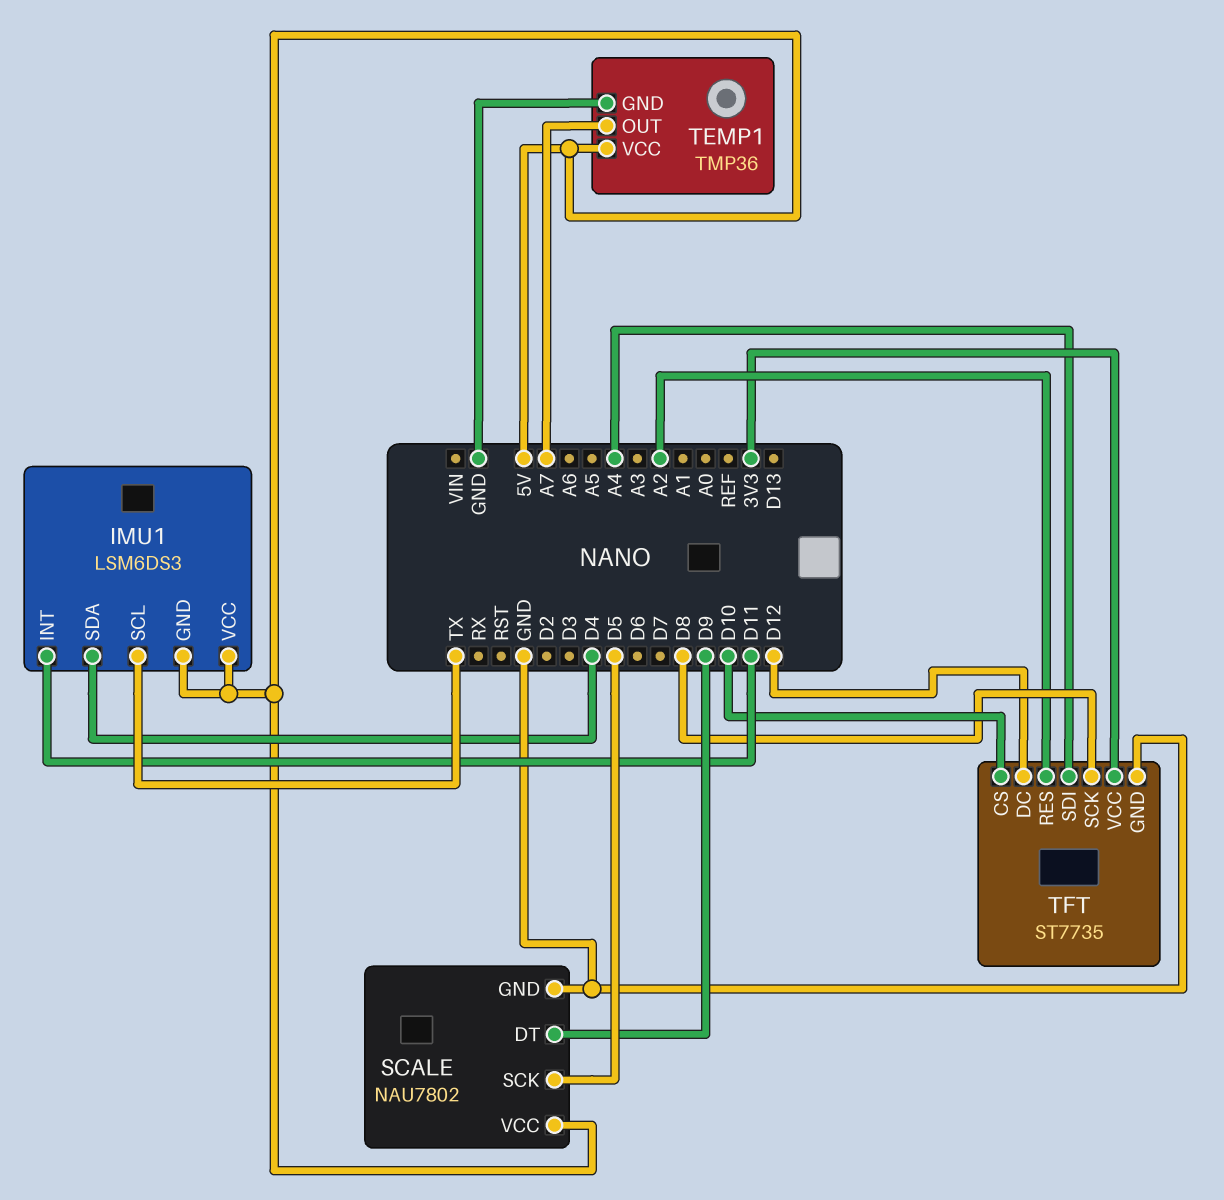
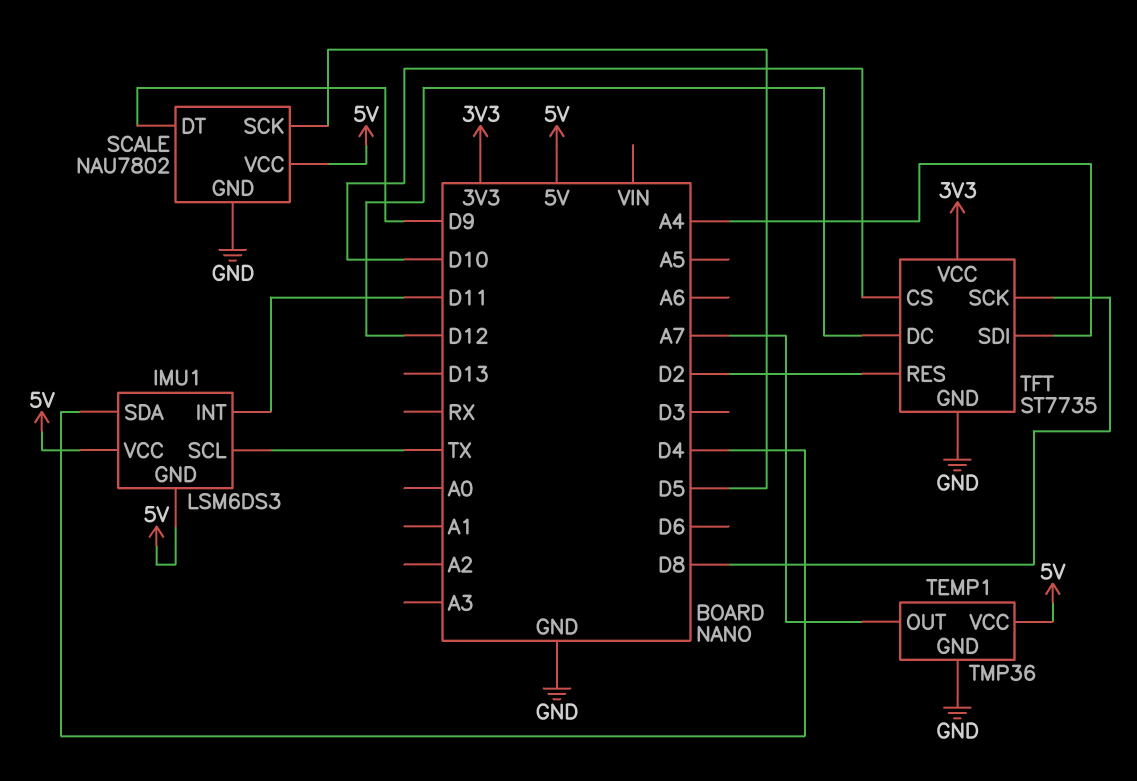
TFT pin RES: A2 -> D2

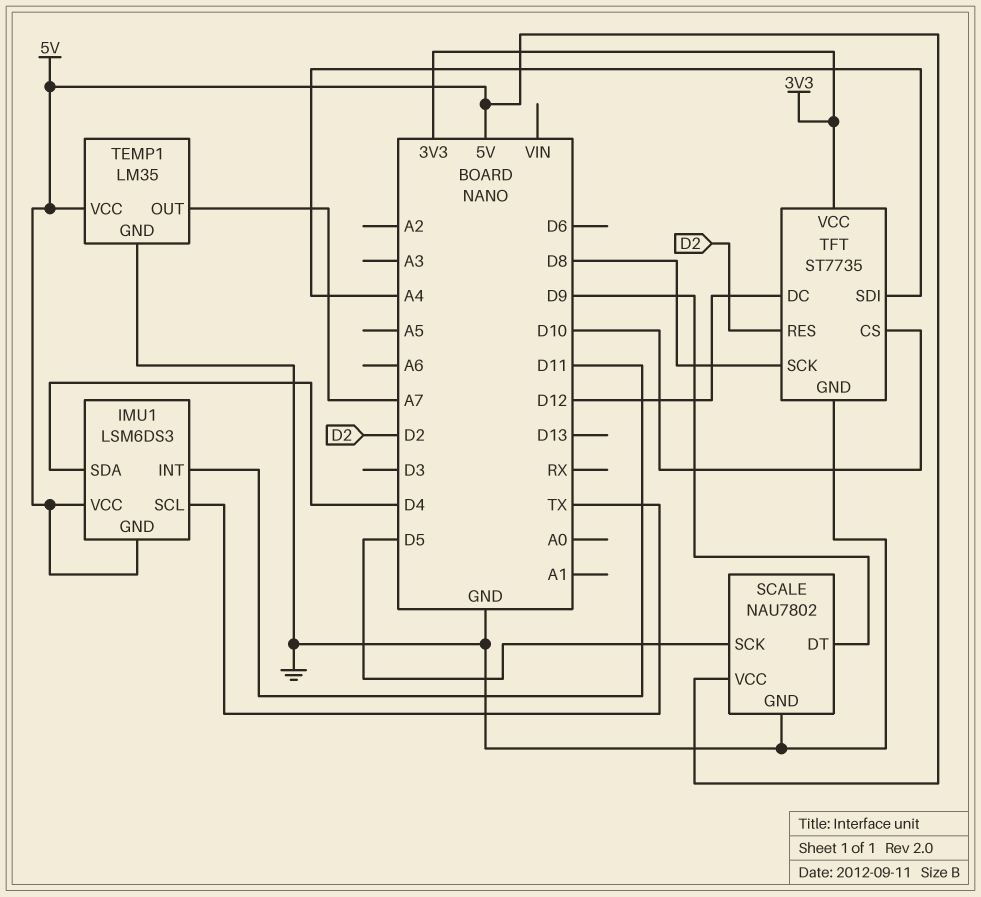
TEMP1: TMP36 -> LM35

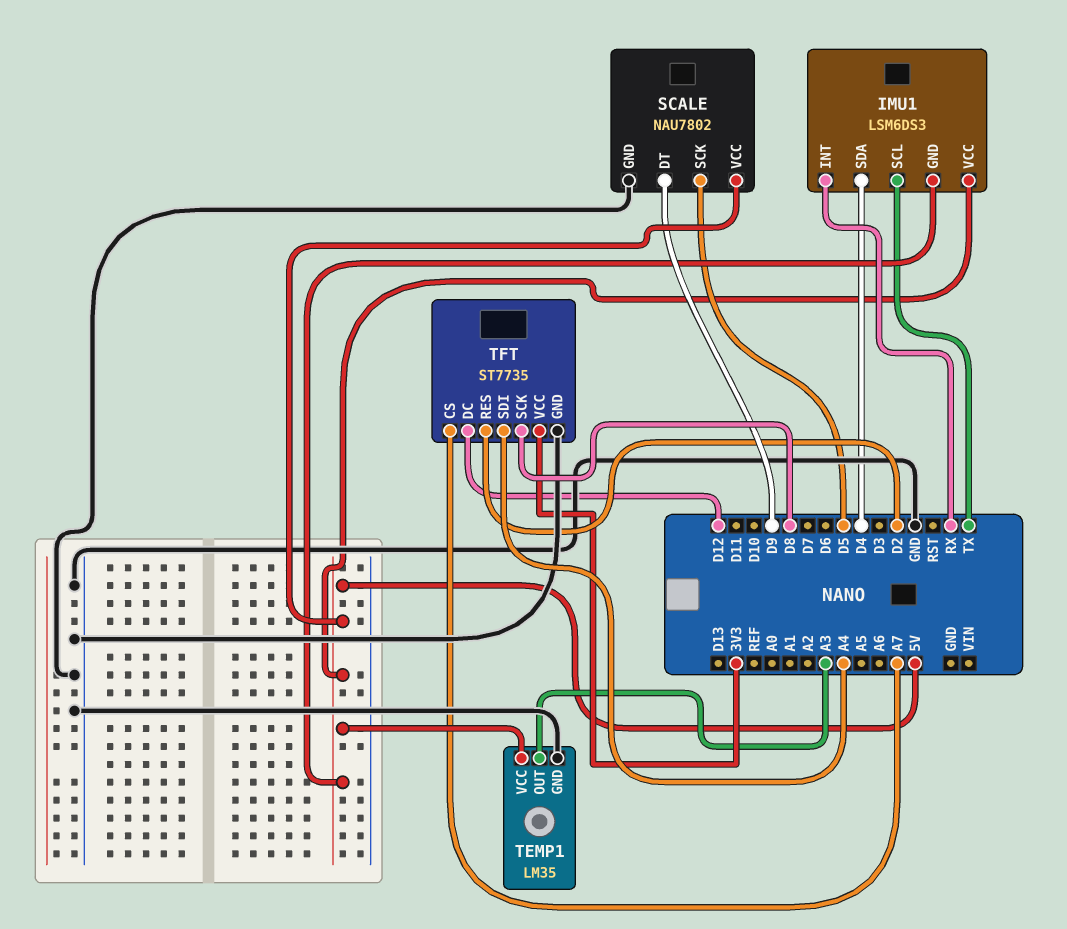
IMU1 pin INT: D11 -> RX
TEMP1 pin OUT: A7 -> A3
TFT pin CS: D10 -> A7

